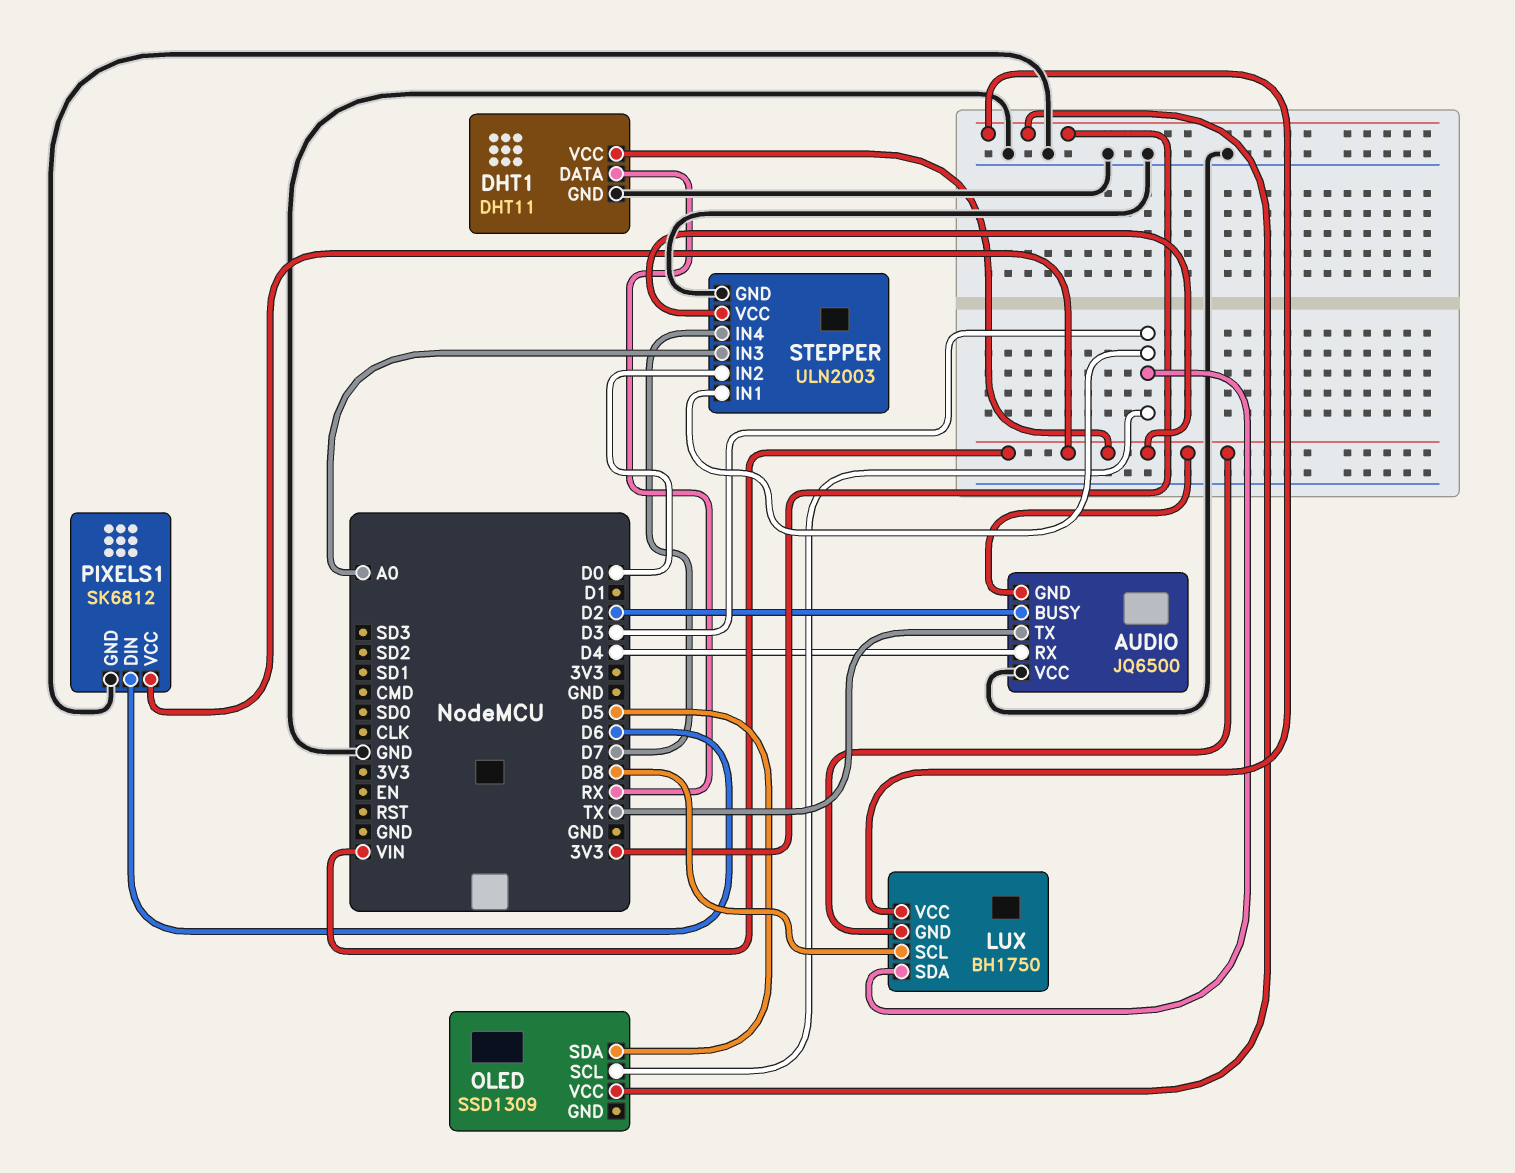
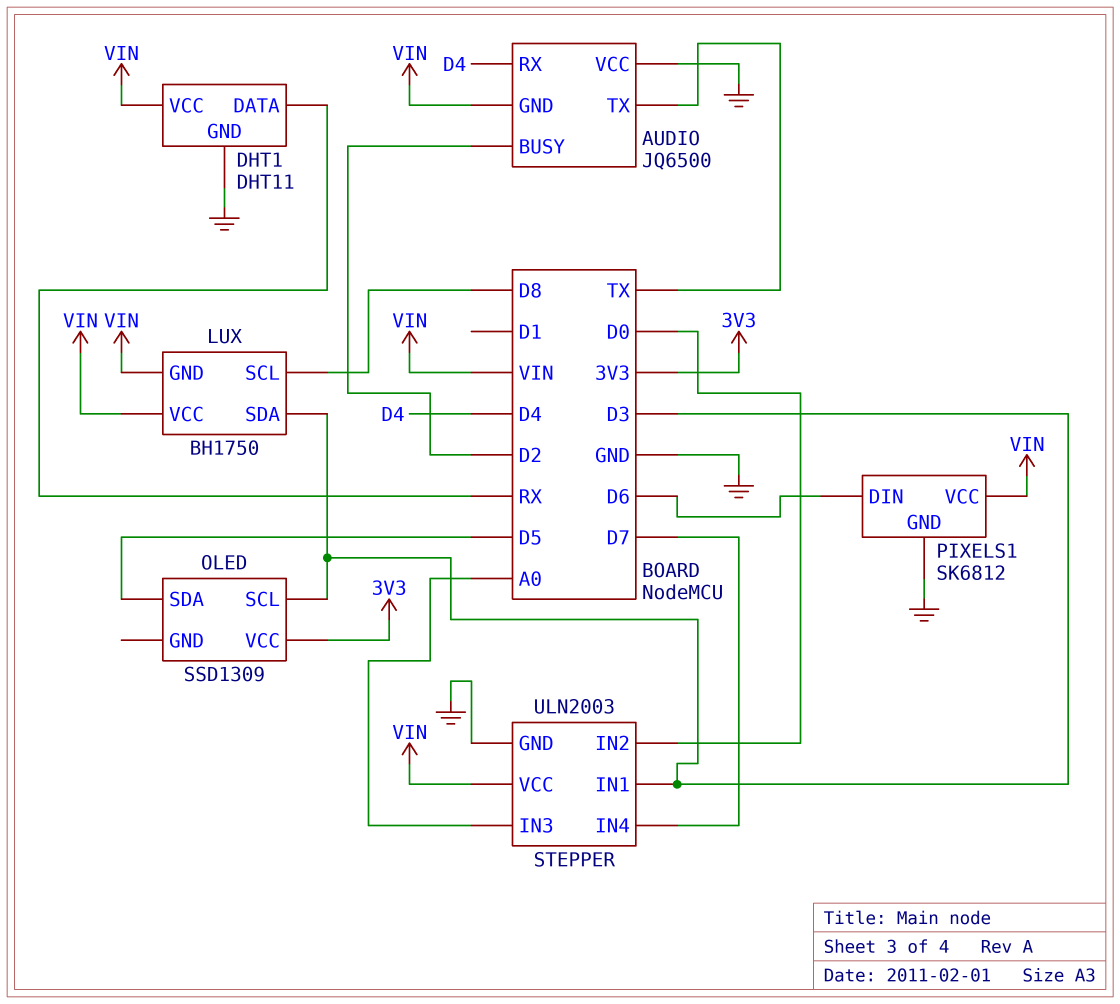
LUX pin VCC: 3V3 -> VIN

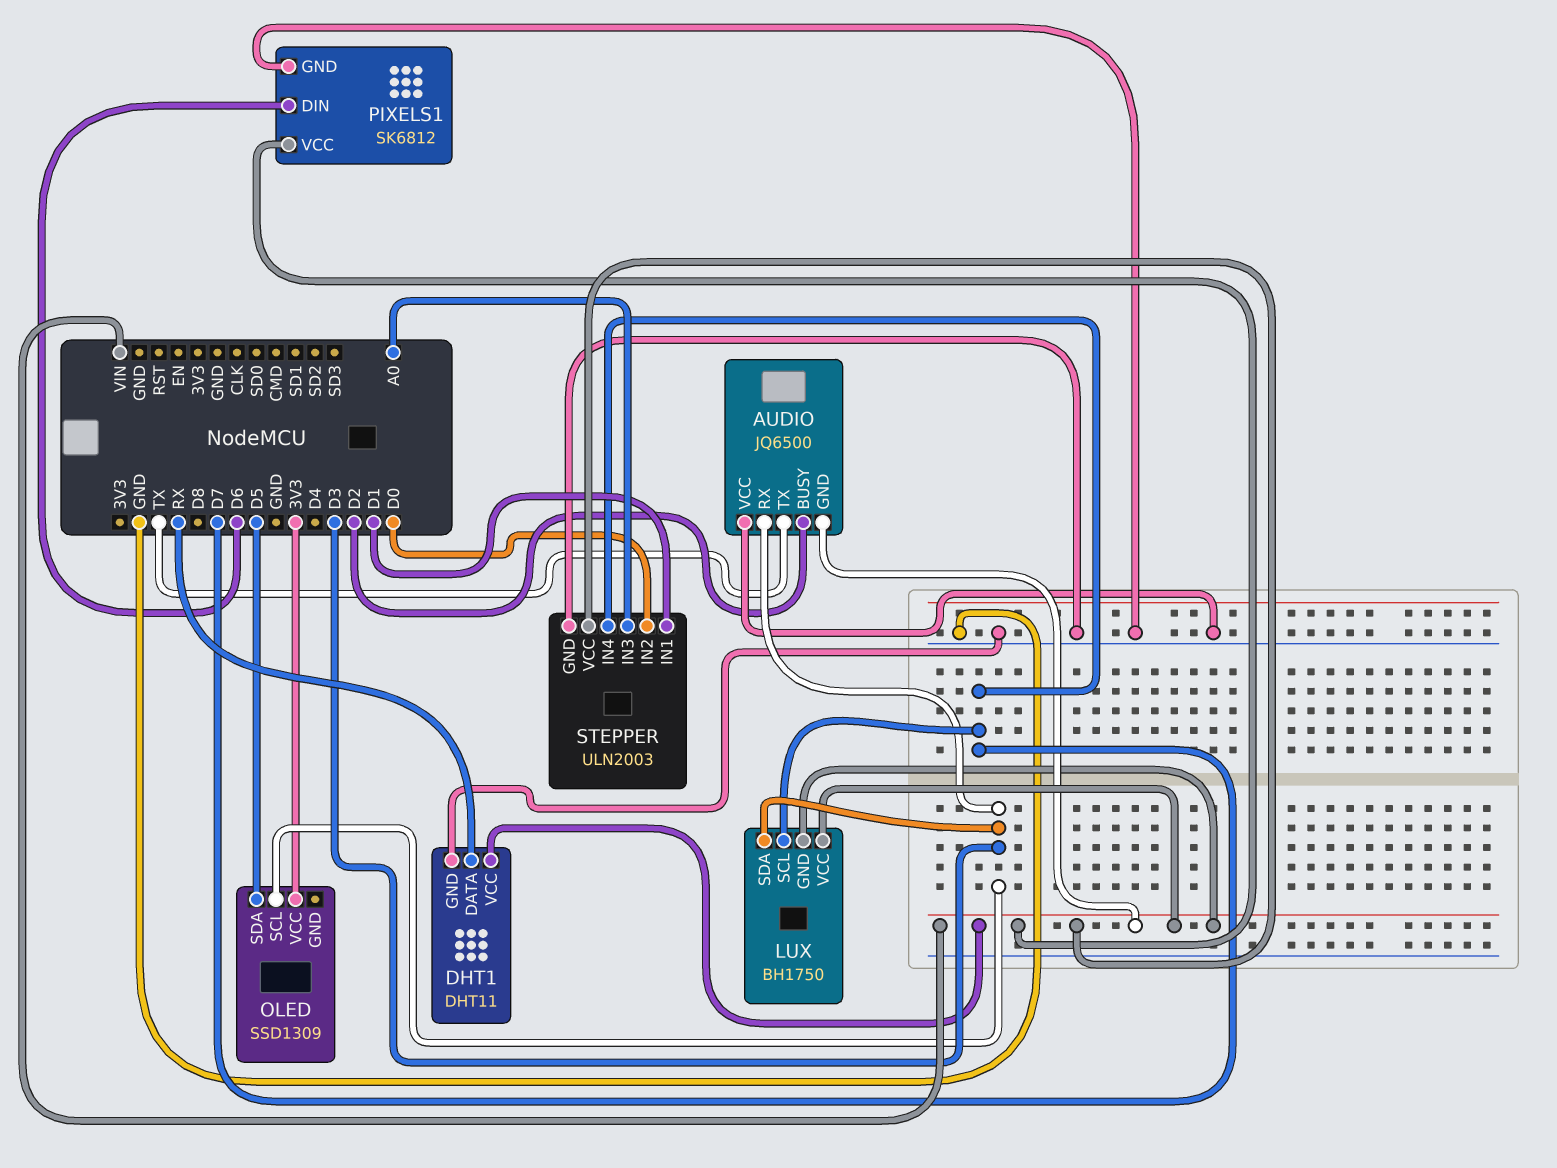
AUDIO pin RX: D4 -> D3
LUX pin SCL: D8 -> D7
STEPPER pin IN1: D3 -> D1

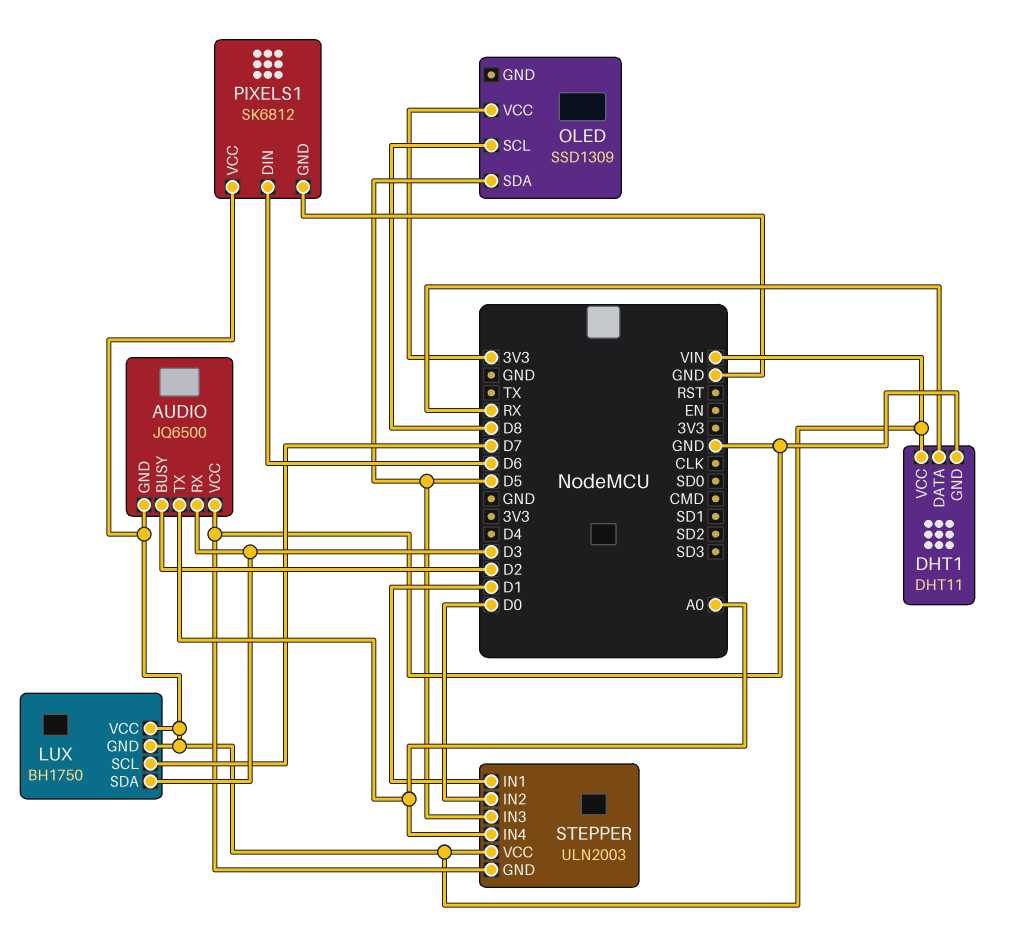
AUDIO pin TX: TX -> A0
OLED pin SCL: D3 -> D8
STEPPER pin IN3: A0 -> D5
STEPPER pin IN4: D7 -> A0

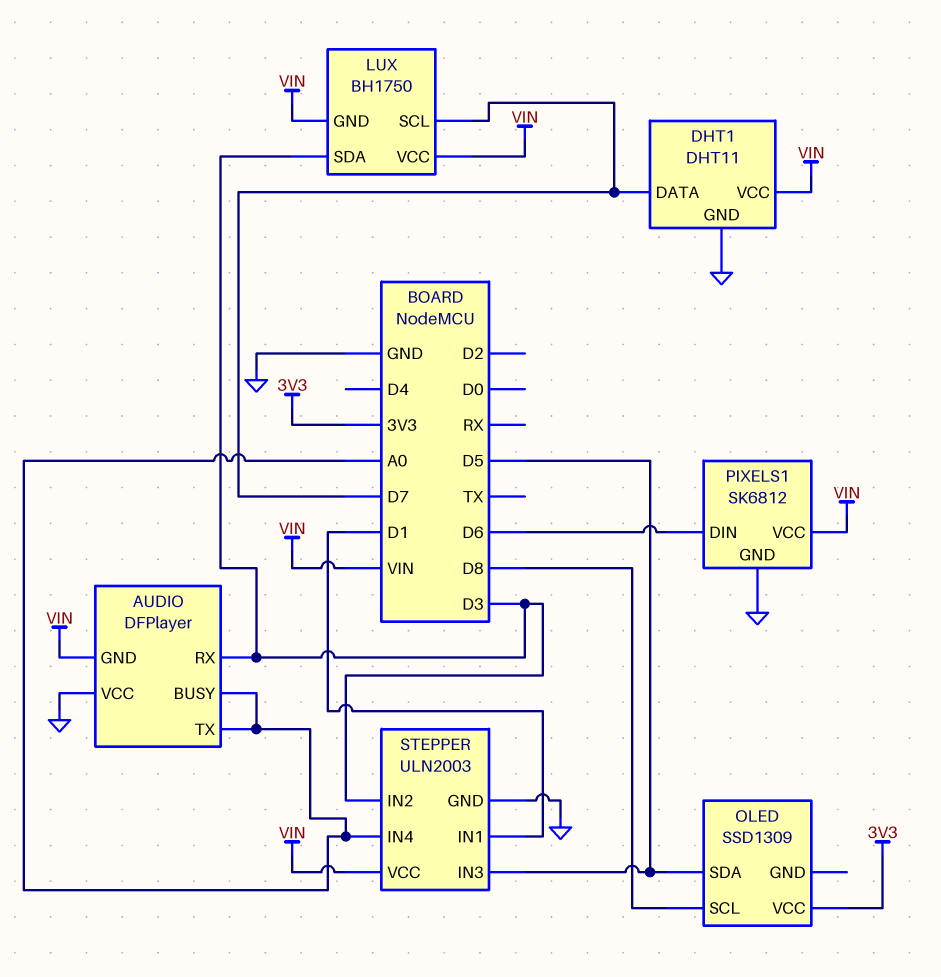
AUDIO: JQ6500 -> DFPlayer
AUDIO pin BUSY: D2 -> A0
DHT1 pin DATA: RX -> D7
STEPPER pin IN2: D0 -> D3

